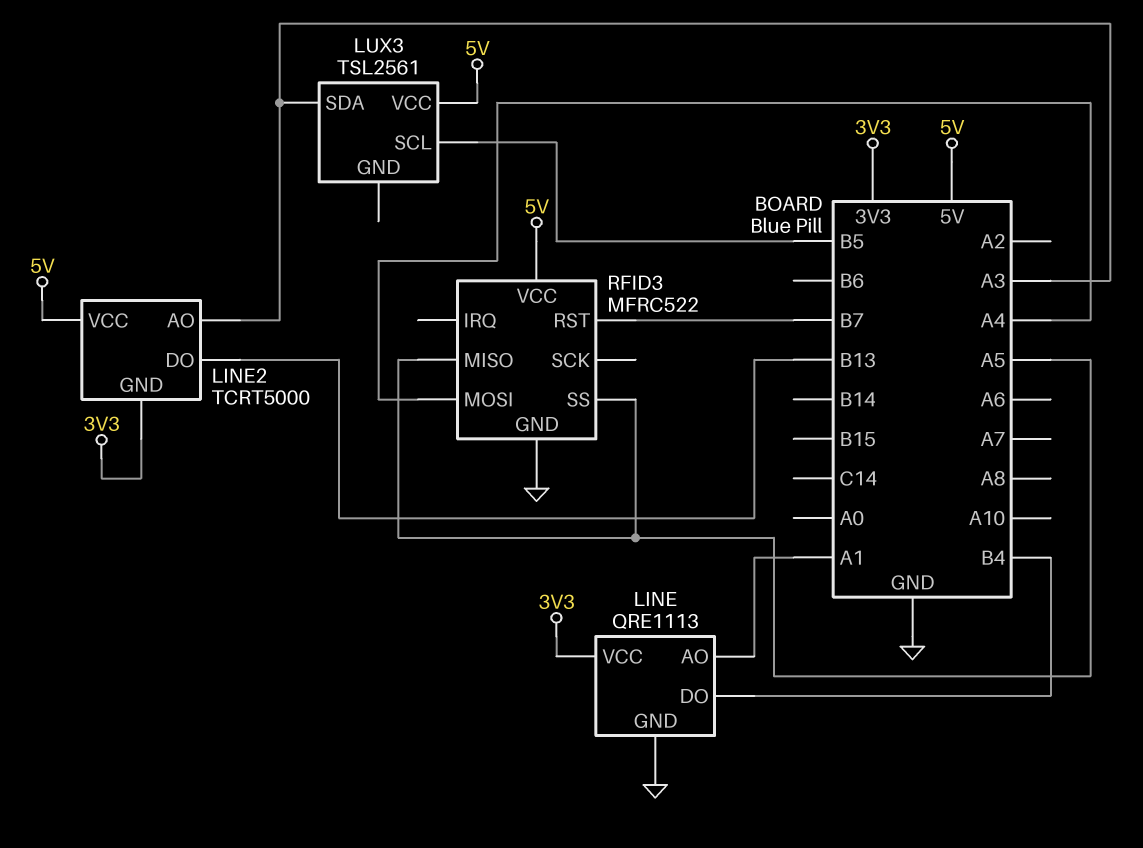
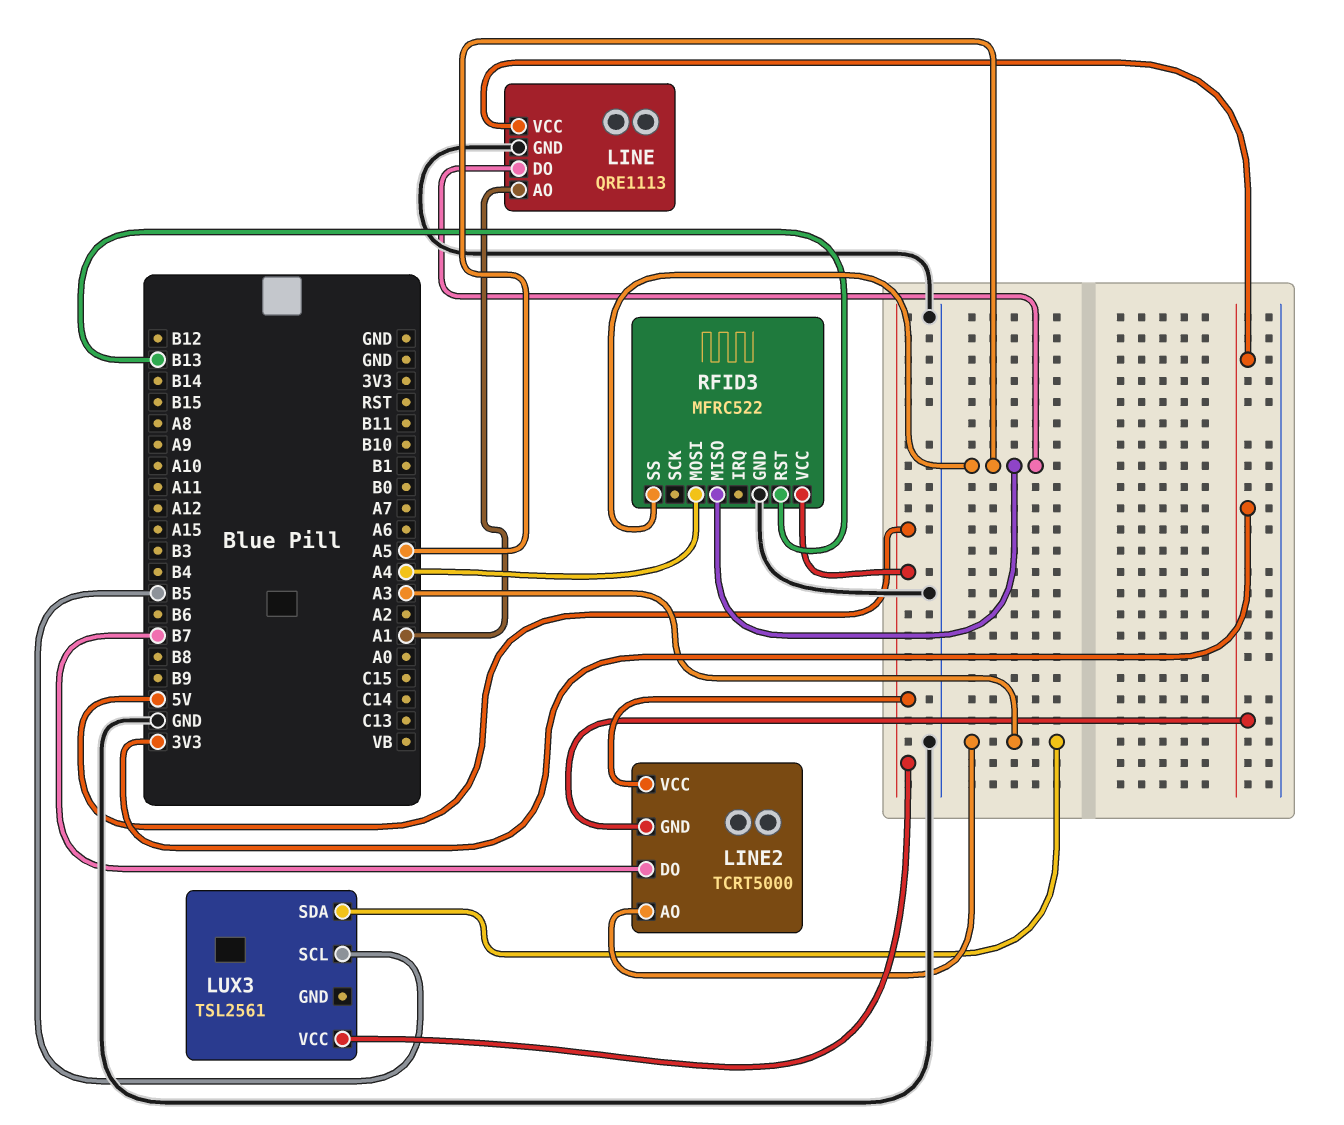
LINE pin DO: B4 -> A5
LINE2 pin DO: B13 -> B7
RFID3 pin RST: B7 -> B13

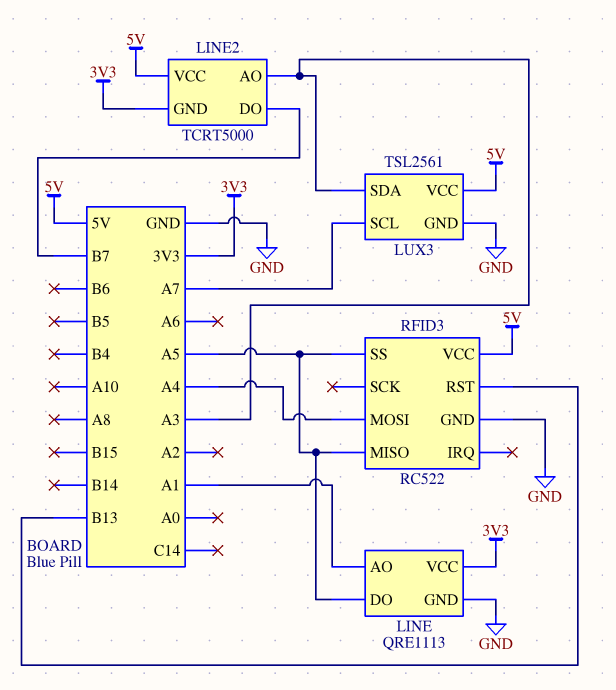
LUX3 pin GND: none -> GND
LUX3 pin SCL: B5 -> A7
RFID3: MFRC522 -> RC522

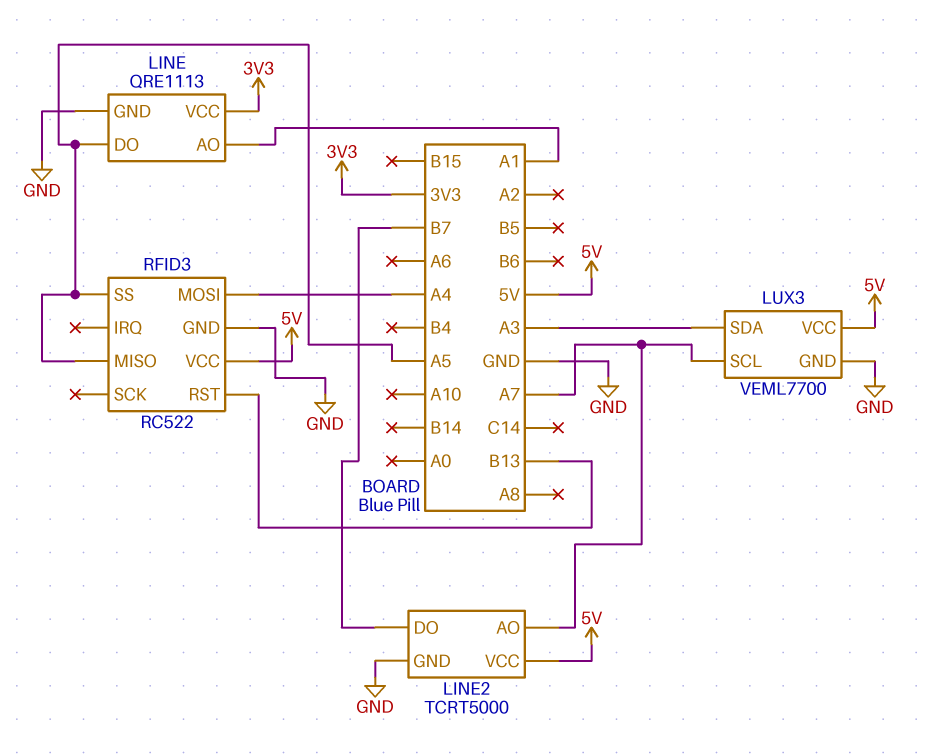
LINE2 pin AO: A3 -> A7
LINE2 pin GND: 3V3 -> GND
LUX3: TSL2561 -> VEML7700

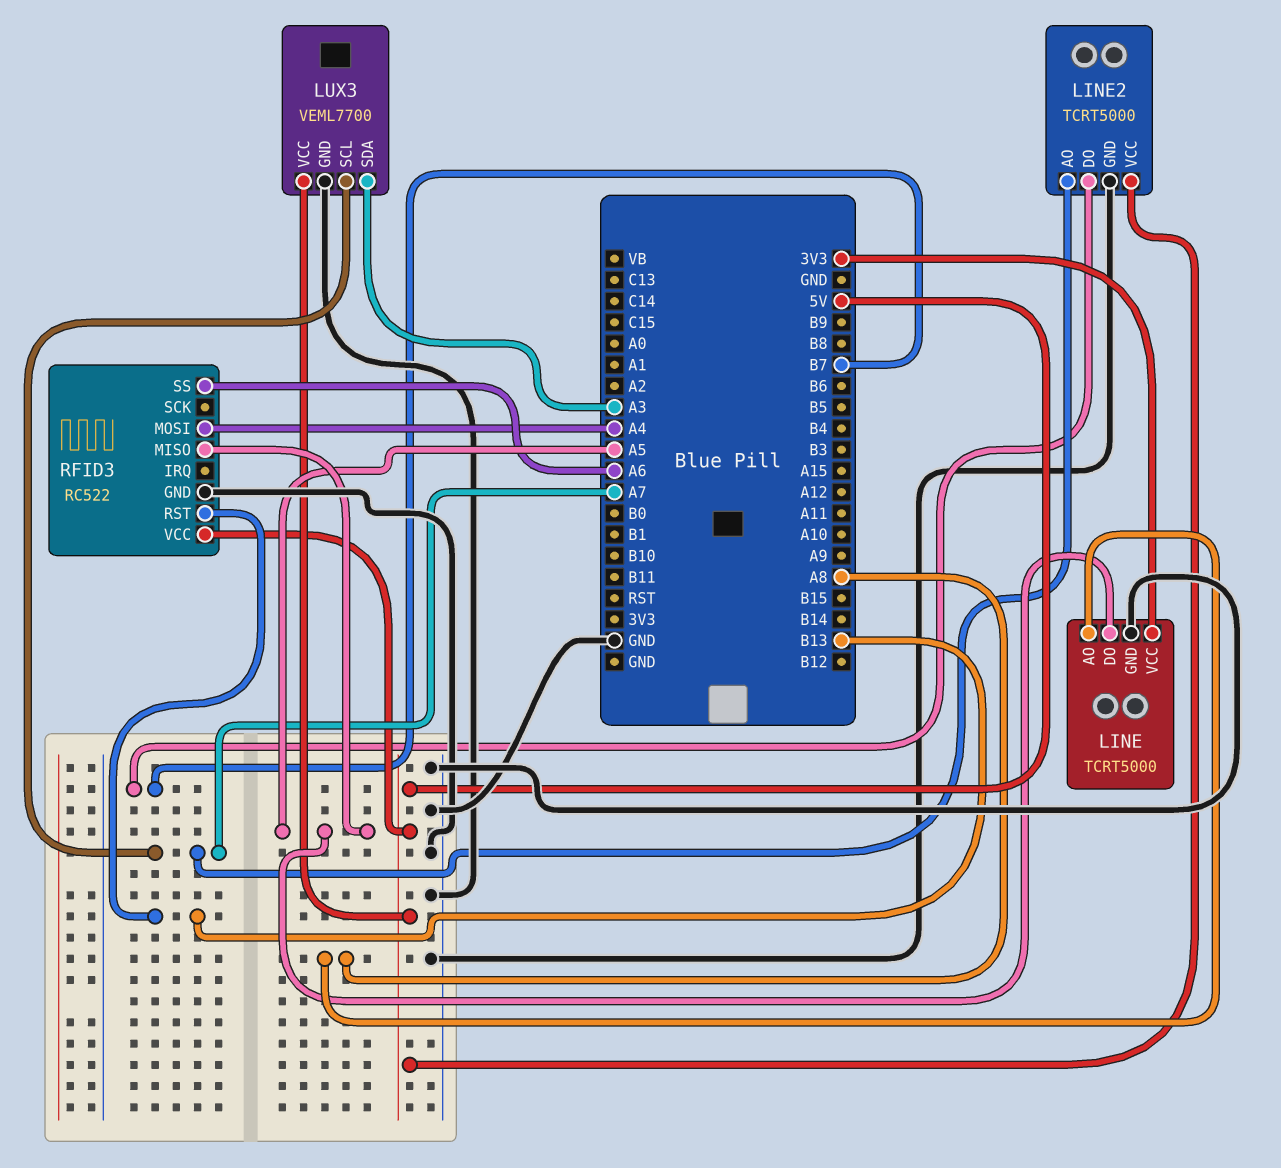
LINE: QRE1113 -> TCRT5000
LINE pin AO: A1 -> A8
RFID3 pin SS: A5 -> A6

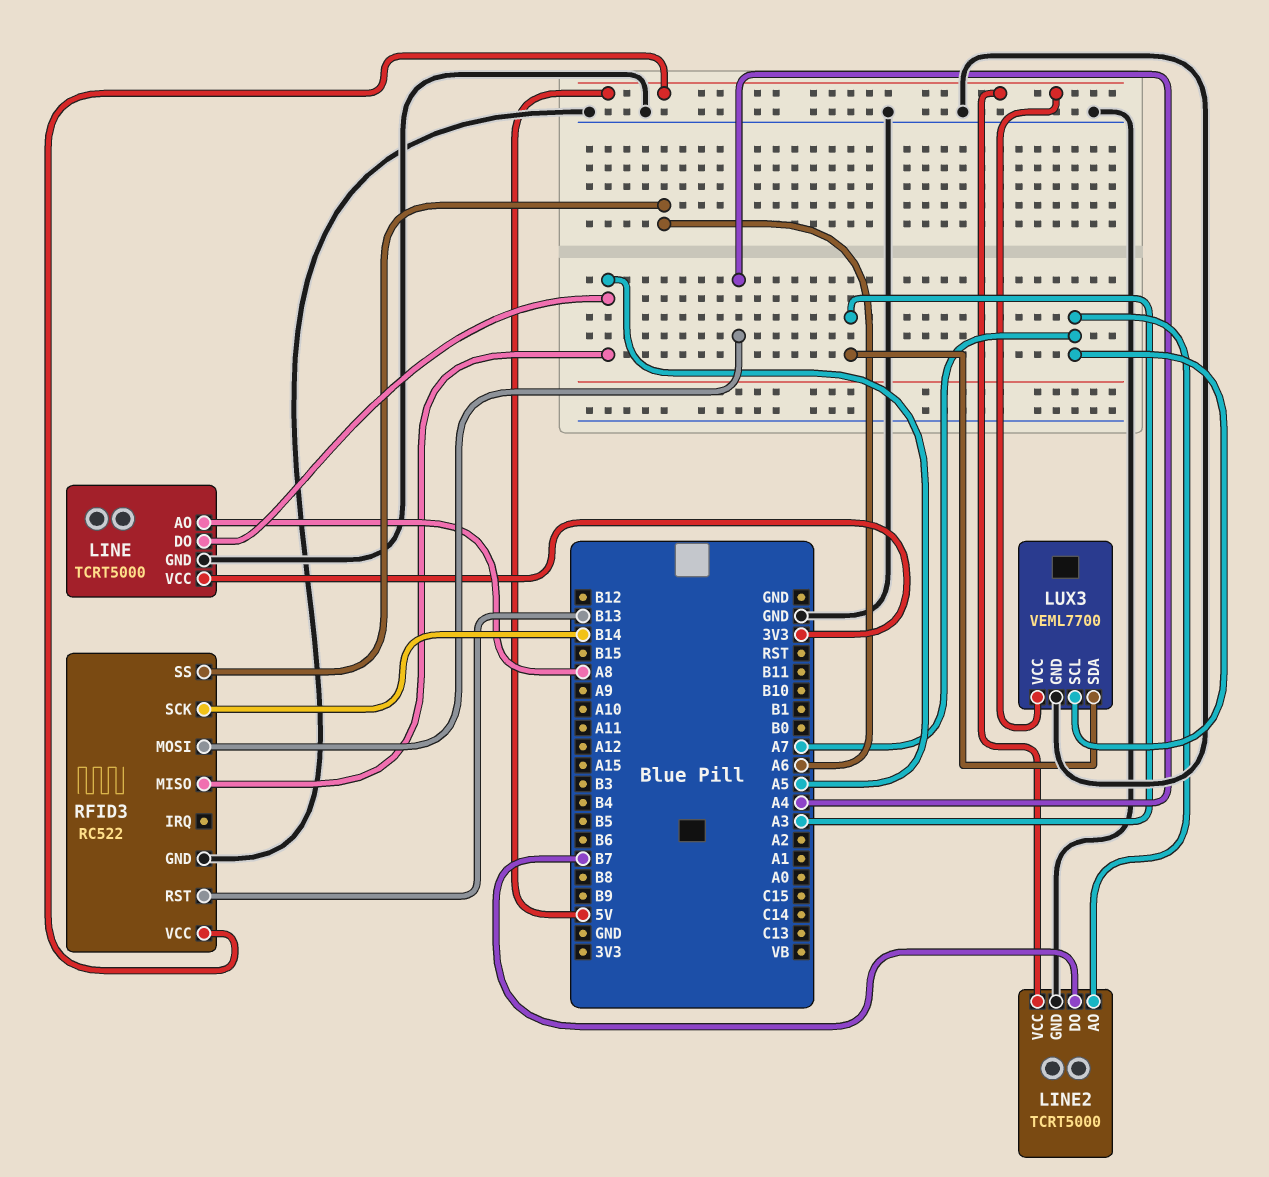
RFID3 pin SCK: none -> B14

